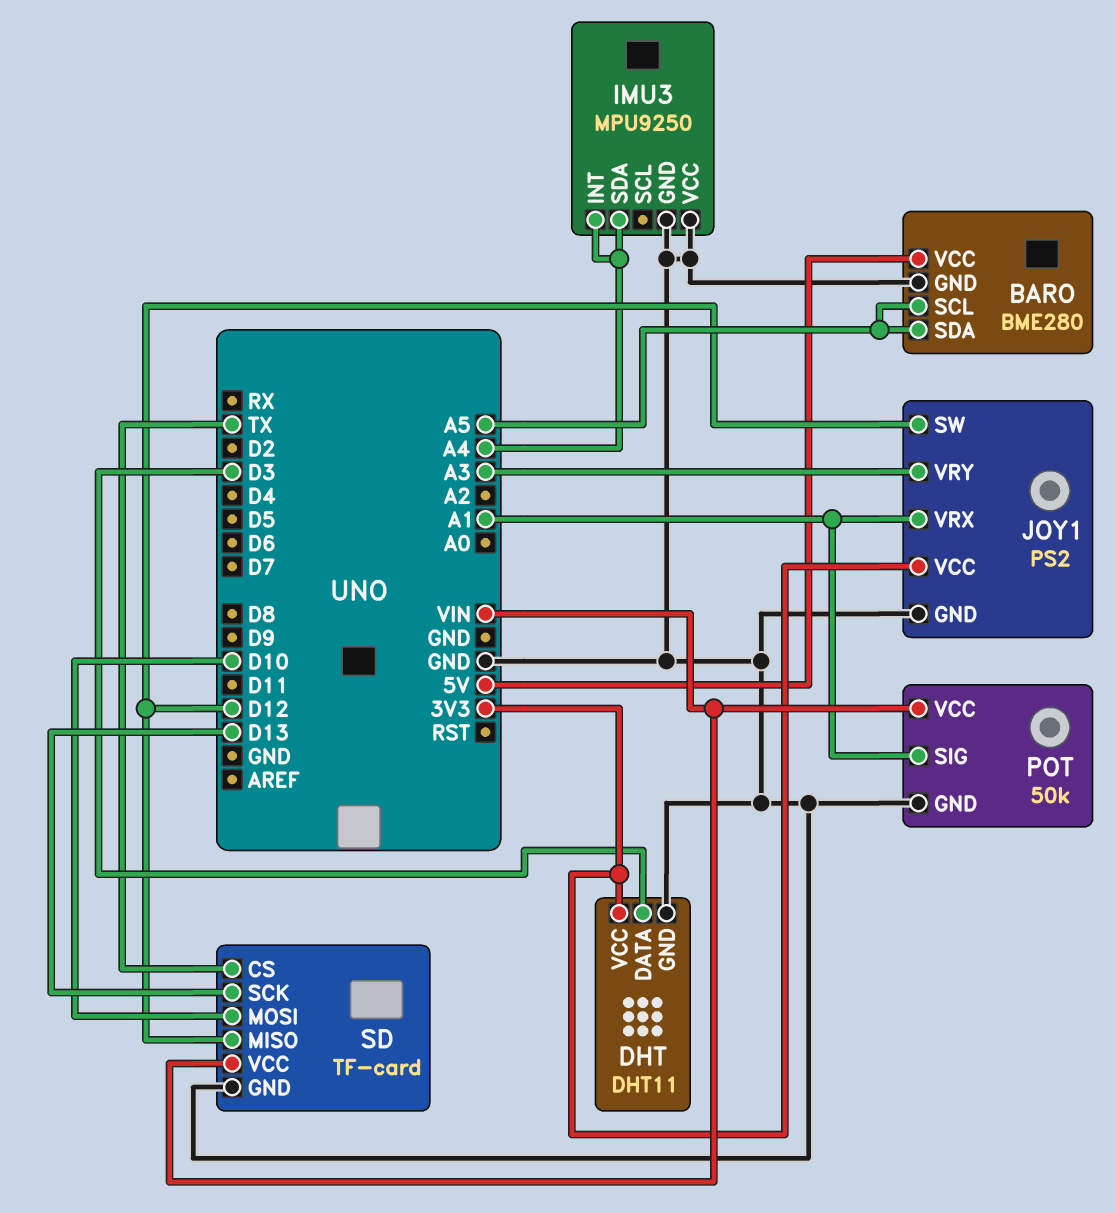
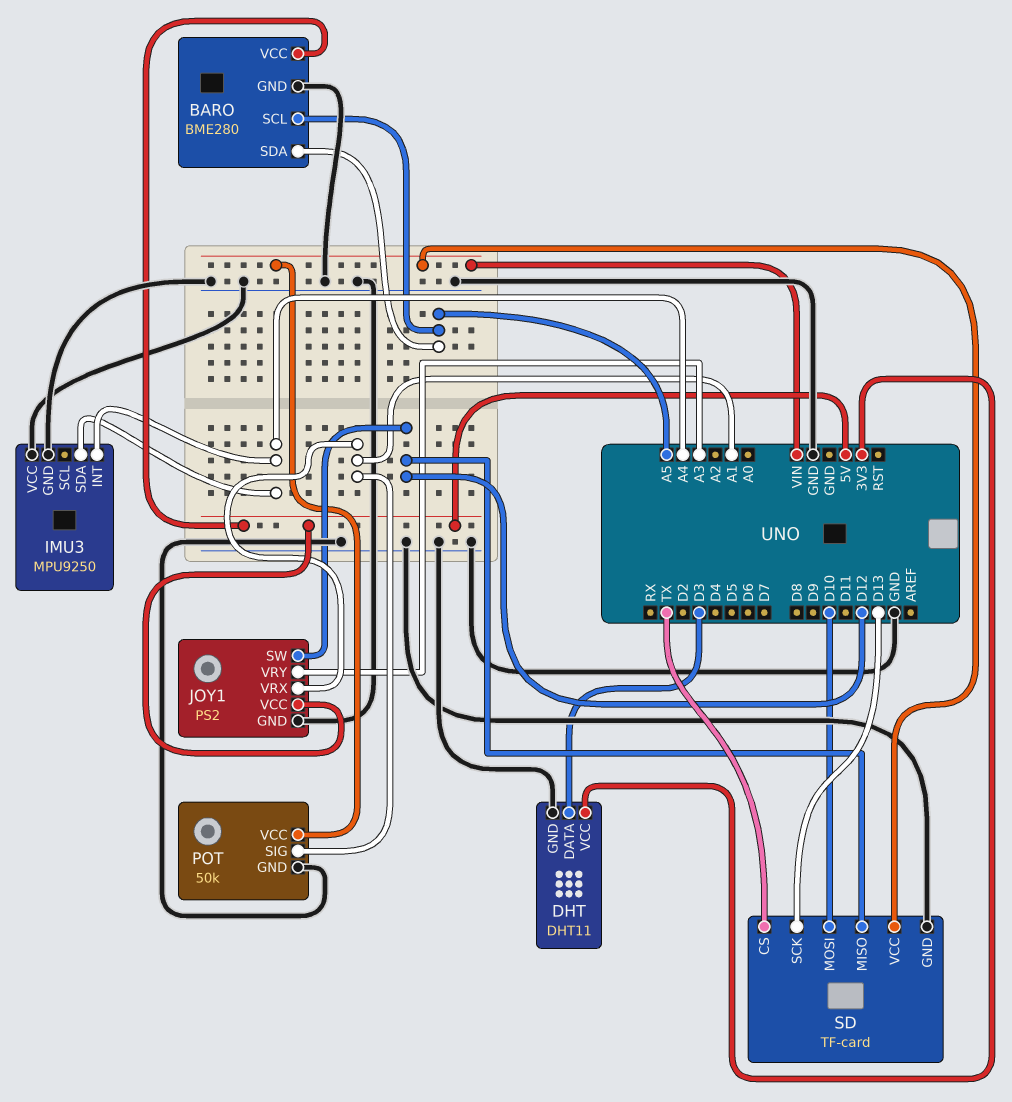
JOY1 pin VCC: 3V3 -> 5V

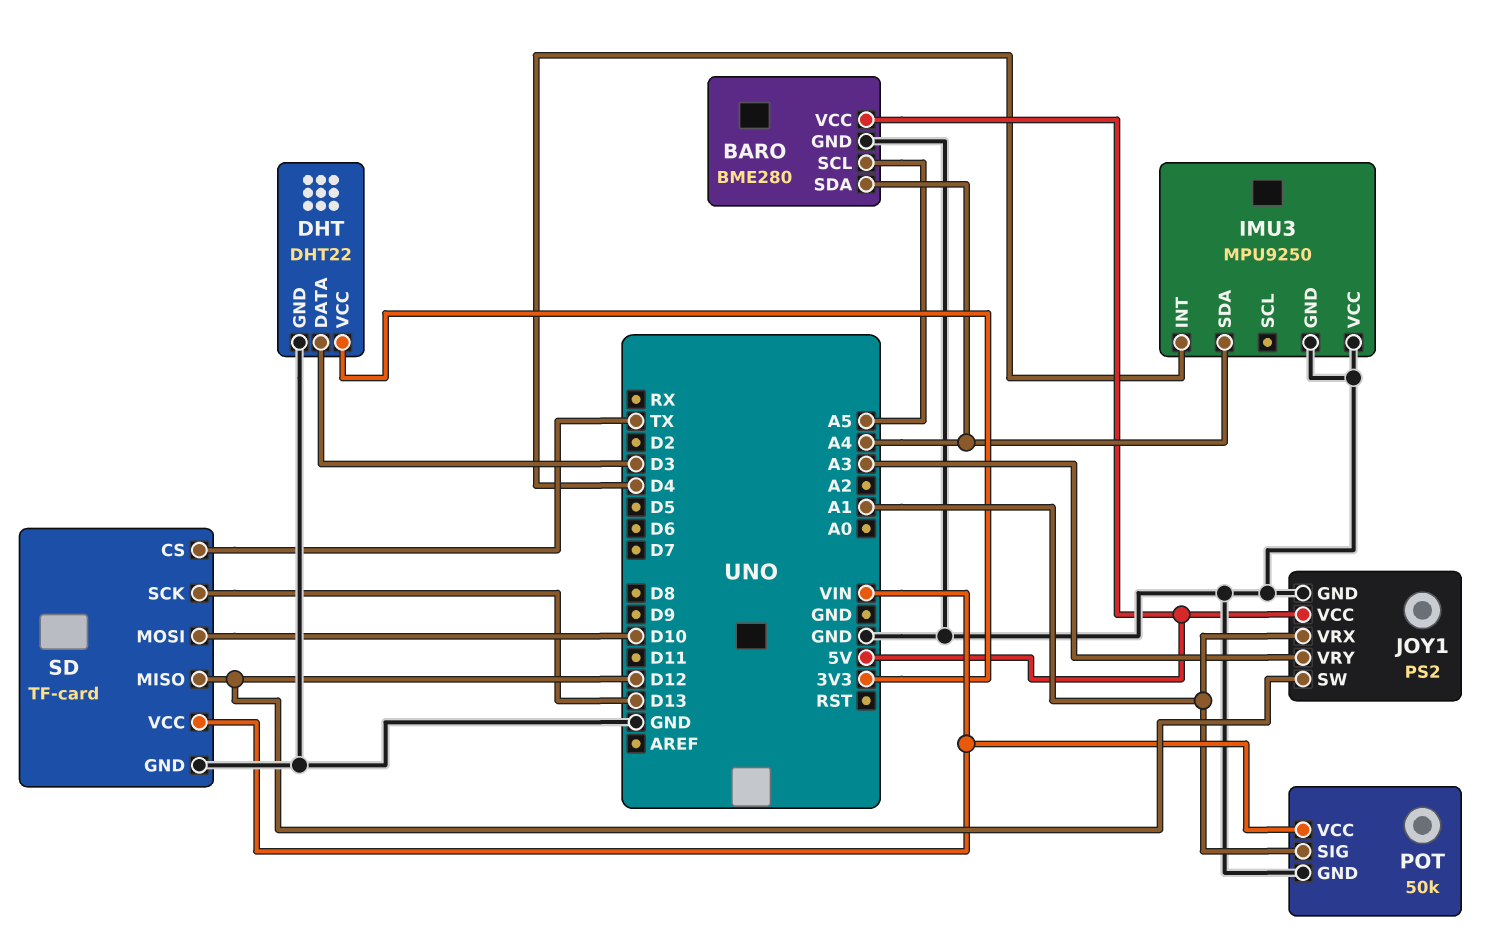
BARO pin SDA: A5 -> A4
DHT: DHT11 -> DHT22
IMU3 pin INT: A4 -> D4

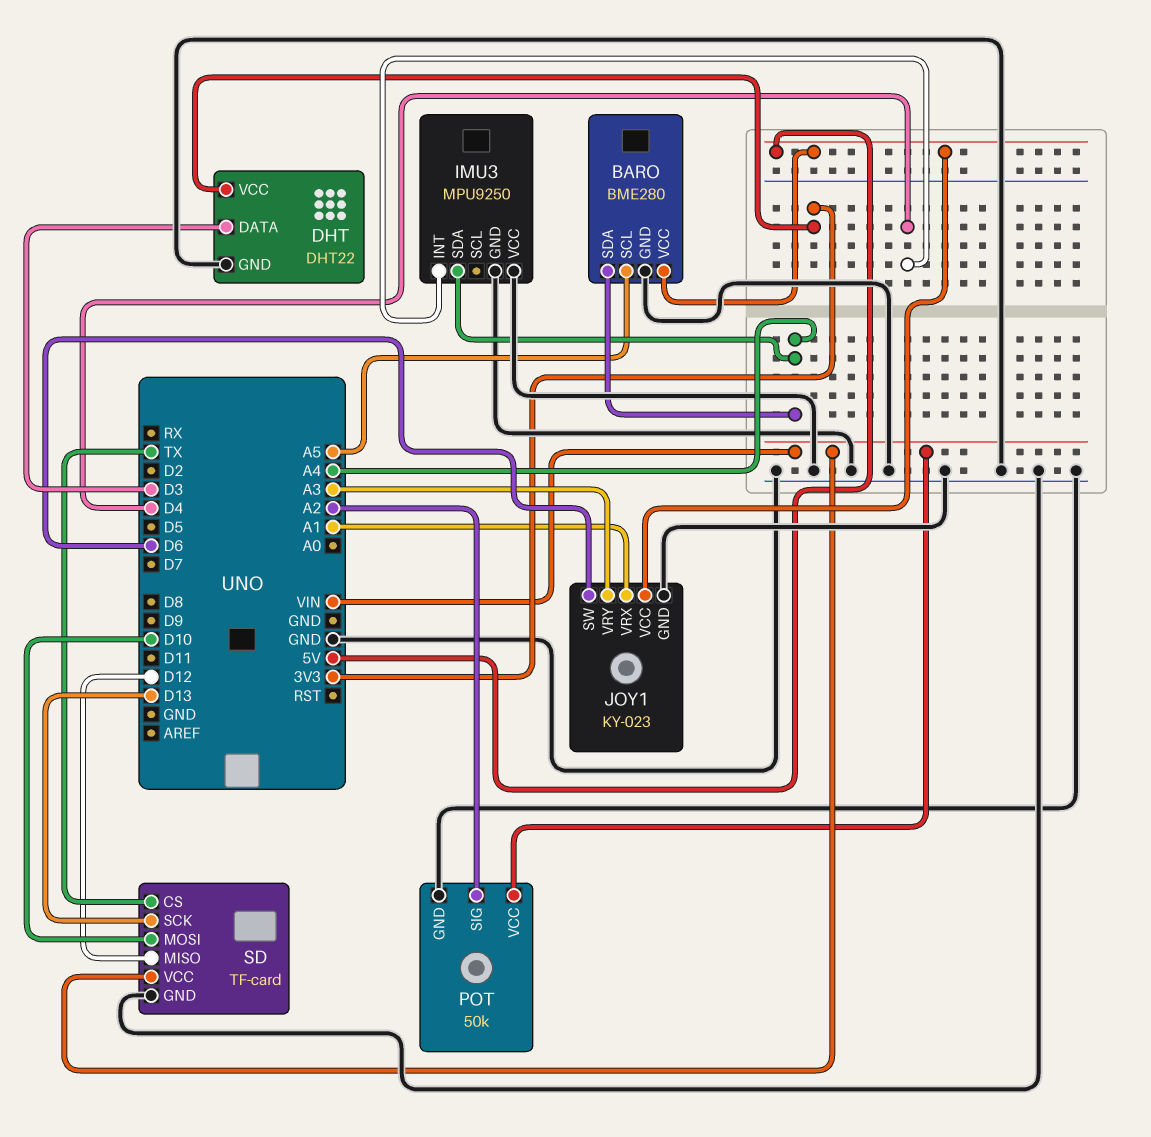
JOY1: PS2 -> KY-023
JOY1 pin SW: D12 -> D6
POT pin SIG: A1 -> A2

